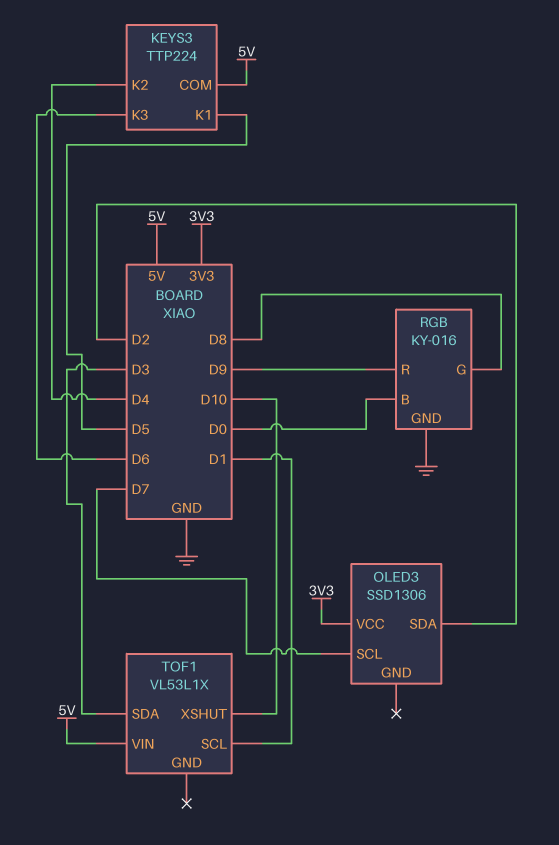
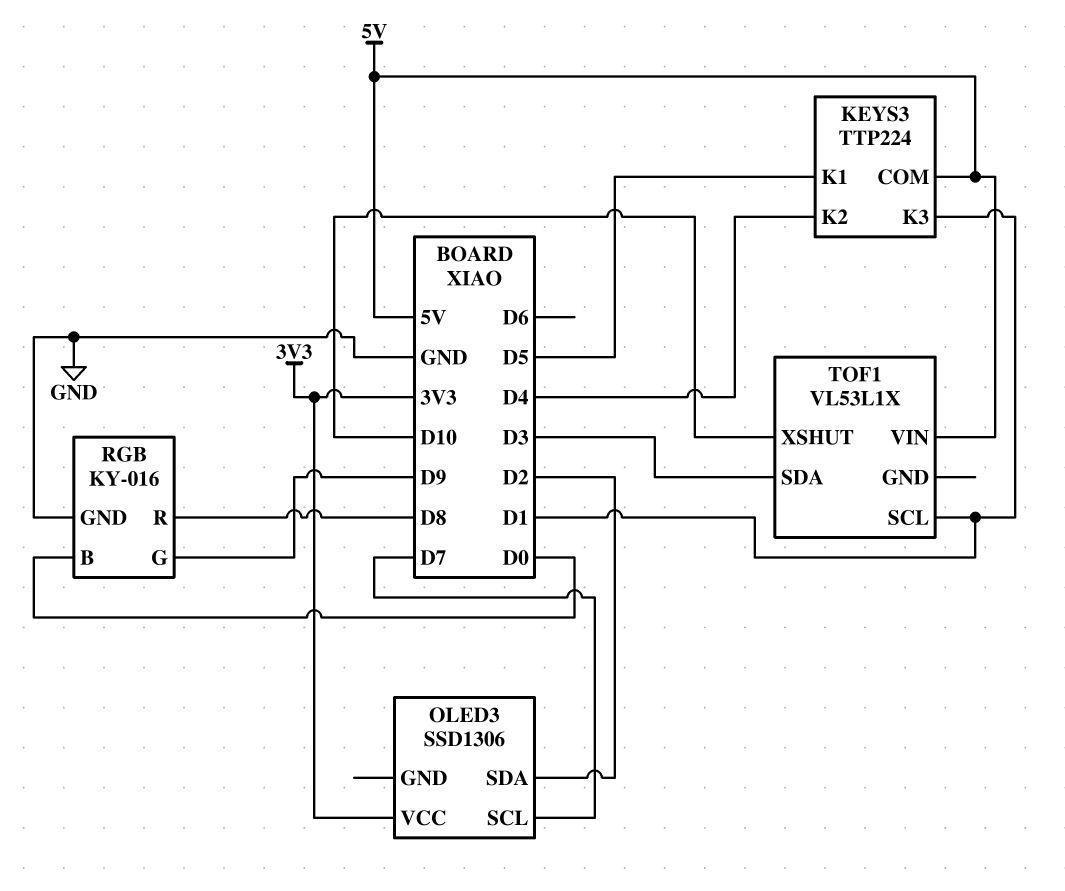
KEYS3 pin K3: D6 -> D1
RGB pin G: D8 -> D9
RGB pin R: D9 -> D8

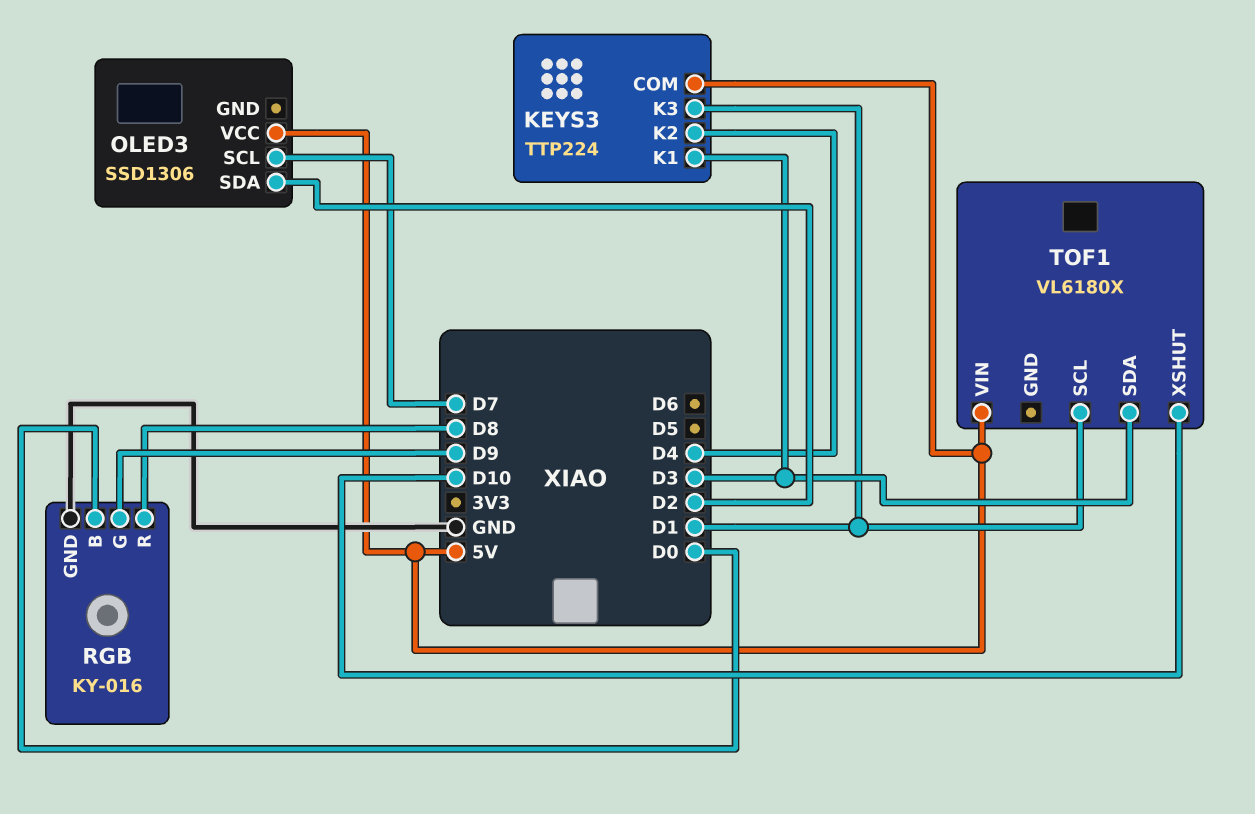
KEYS3 pin K1: D5 -> D3
OLED3 pin VCC: 3V3 -> 5V
TOF1: VL53L1X -> VL6180X

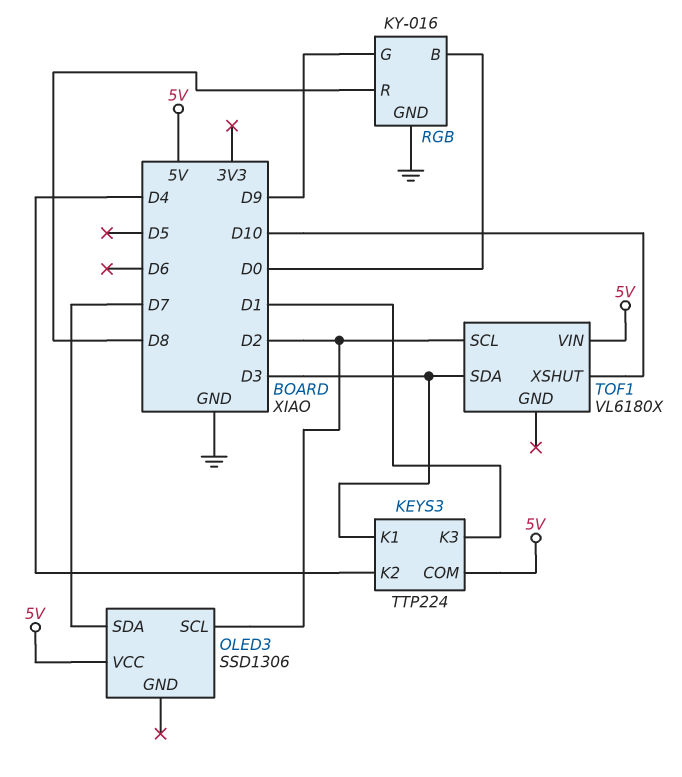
OLED3 pin SCL: D7 -> D2
OLED3 pin SDA: D2 -> D7
TOF1 pin SCL: D1 -> D2

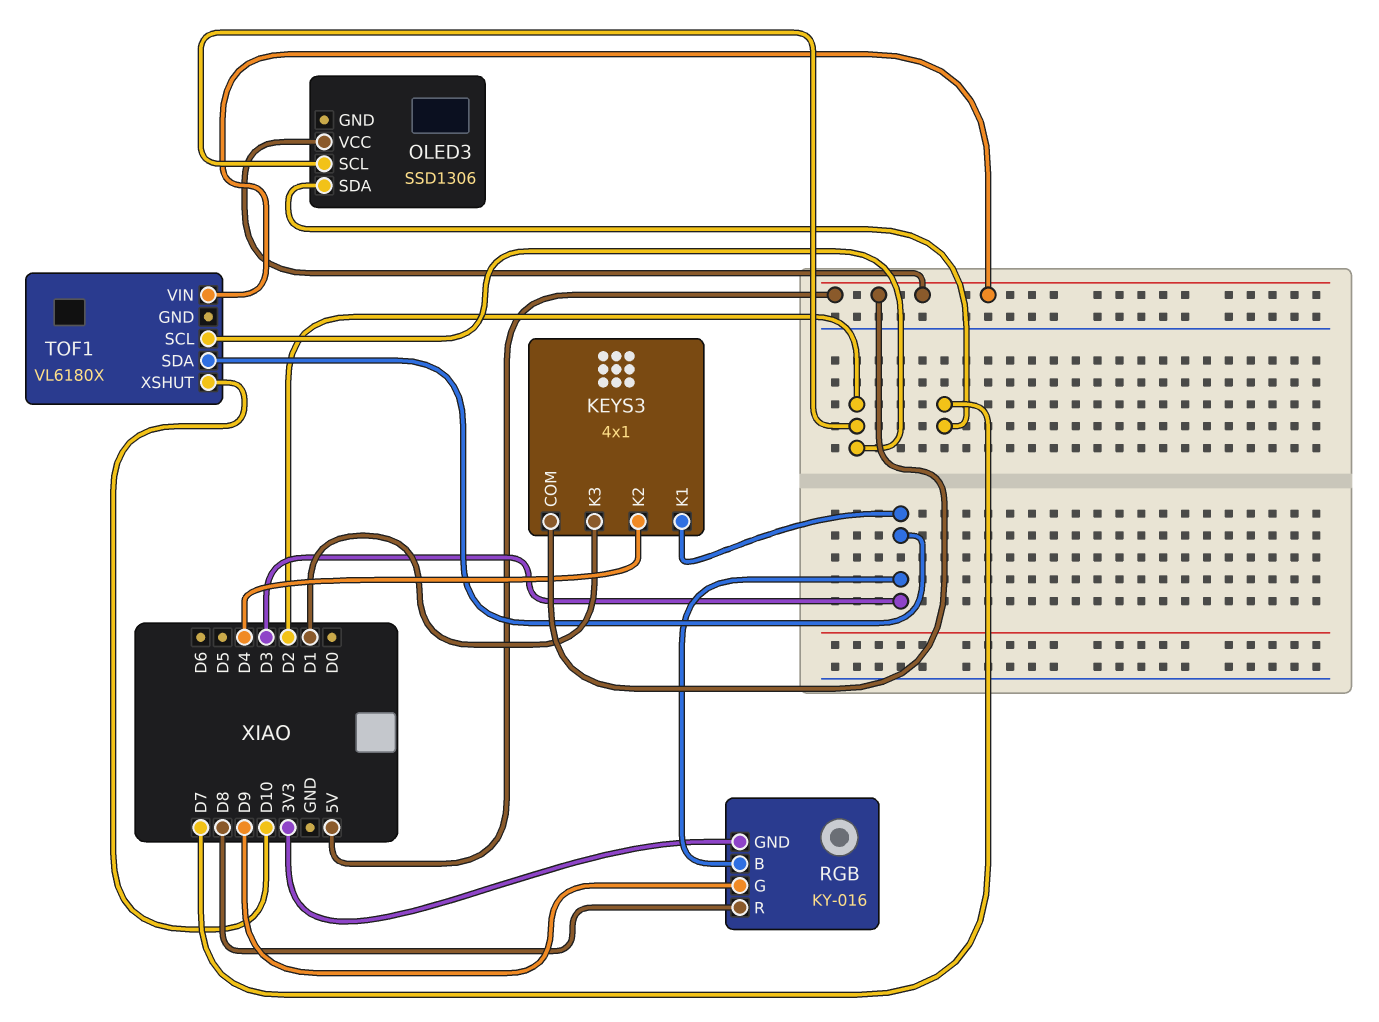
KEYS3: TTP224 -> 4x1
RGB pin B: D0 -> D3
RGB pin GND: GND -> 3V3

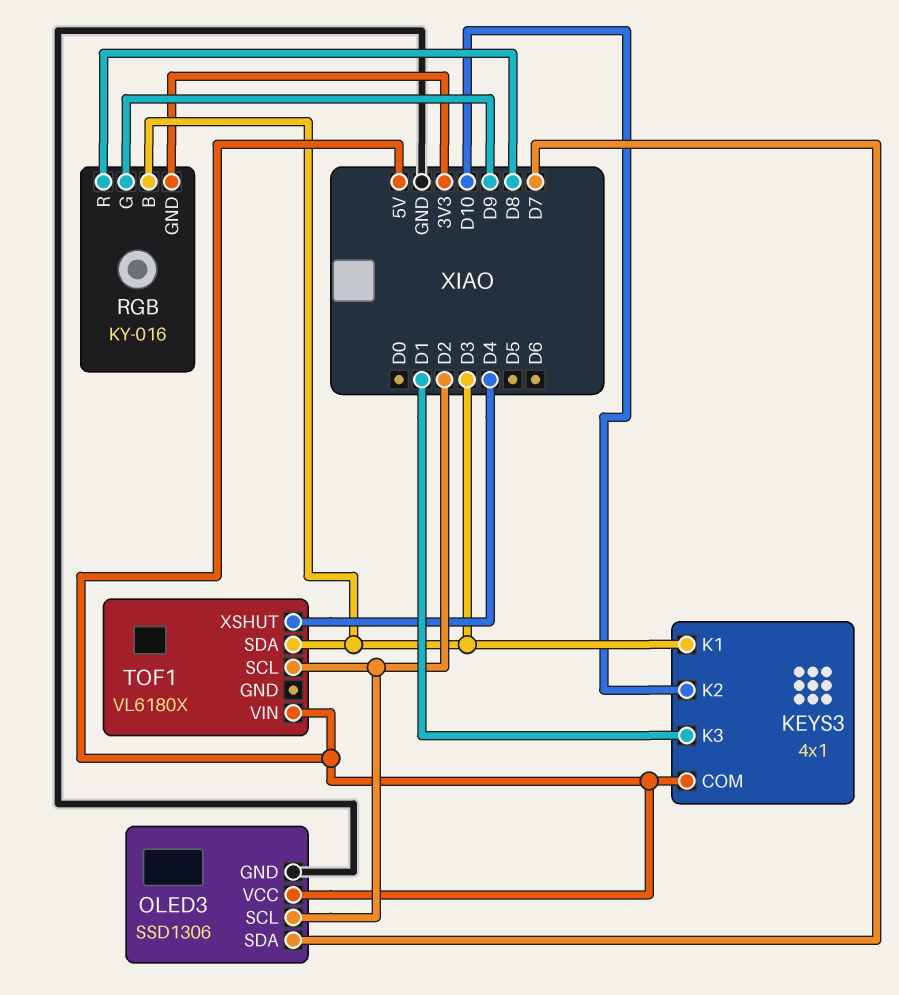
KEYS3 pin K2: D4 -> D10
OLED3 pin GND: none -> GND
TOF1 pin XSHUT: D10 -> D4

